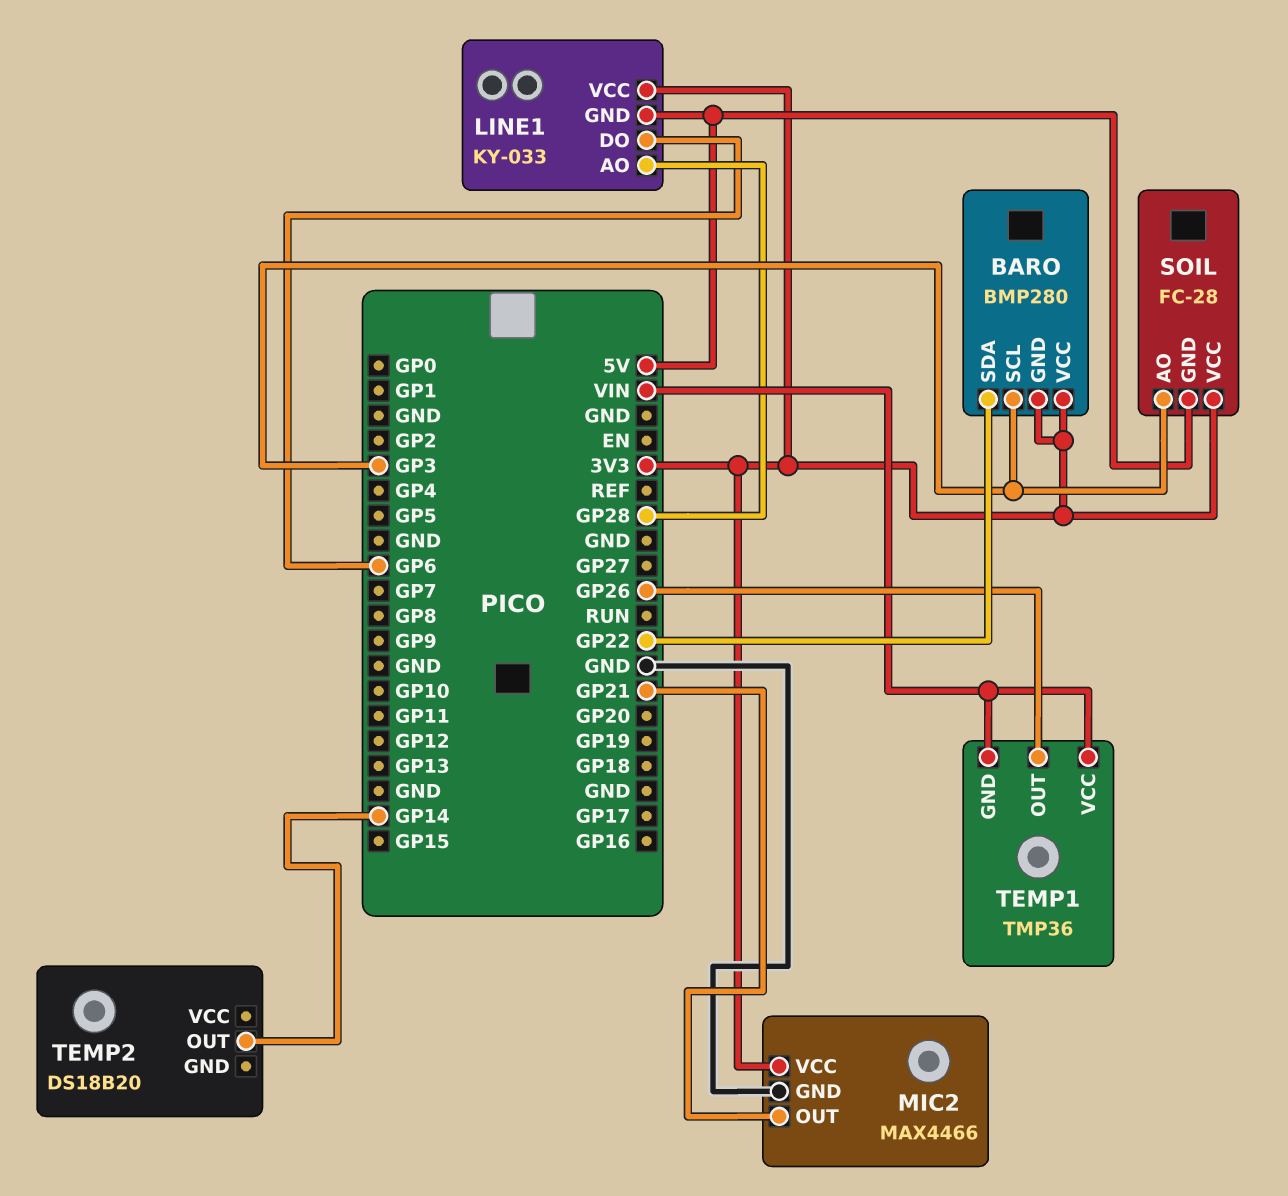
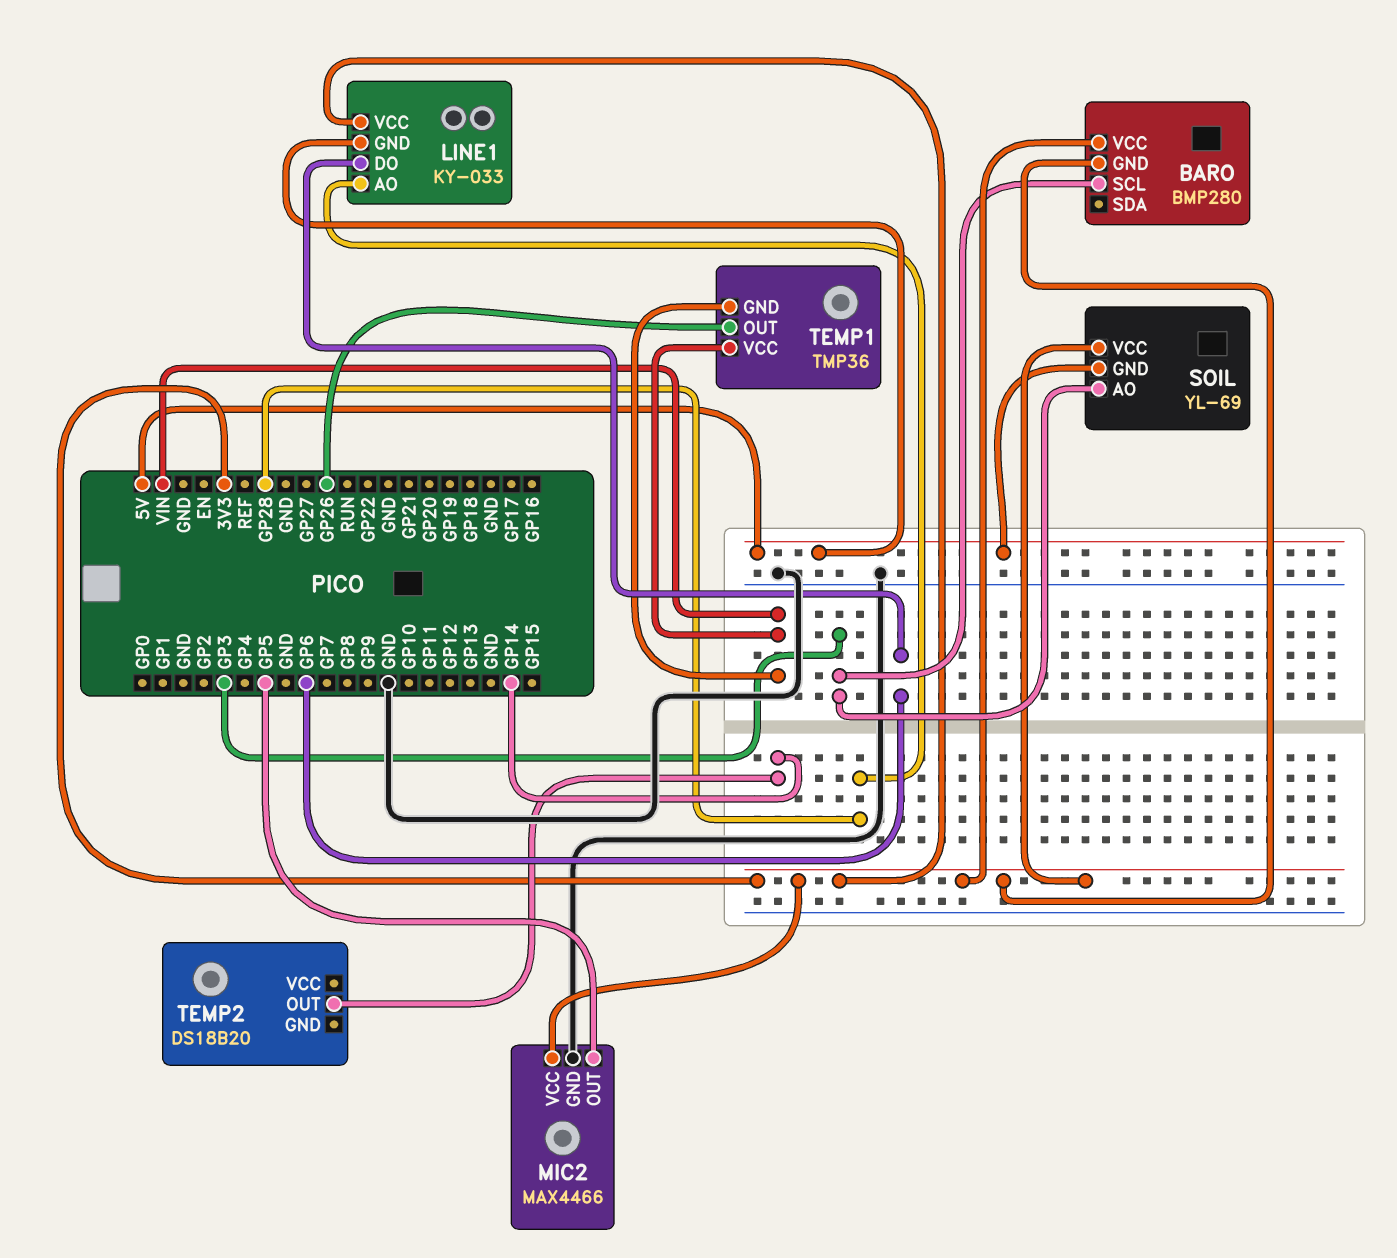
BARO pin SDA: GP22 -> none
MIC2 pin OUT: GP21 -> GP5
SOIL: FC-28 -> YL-69

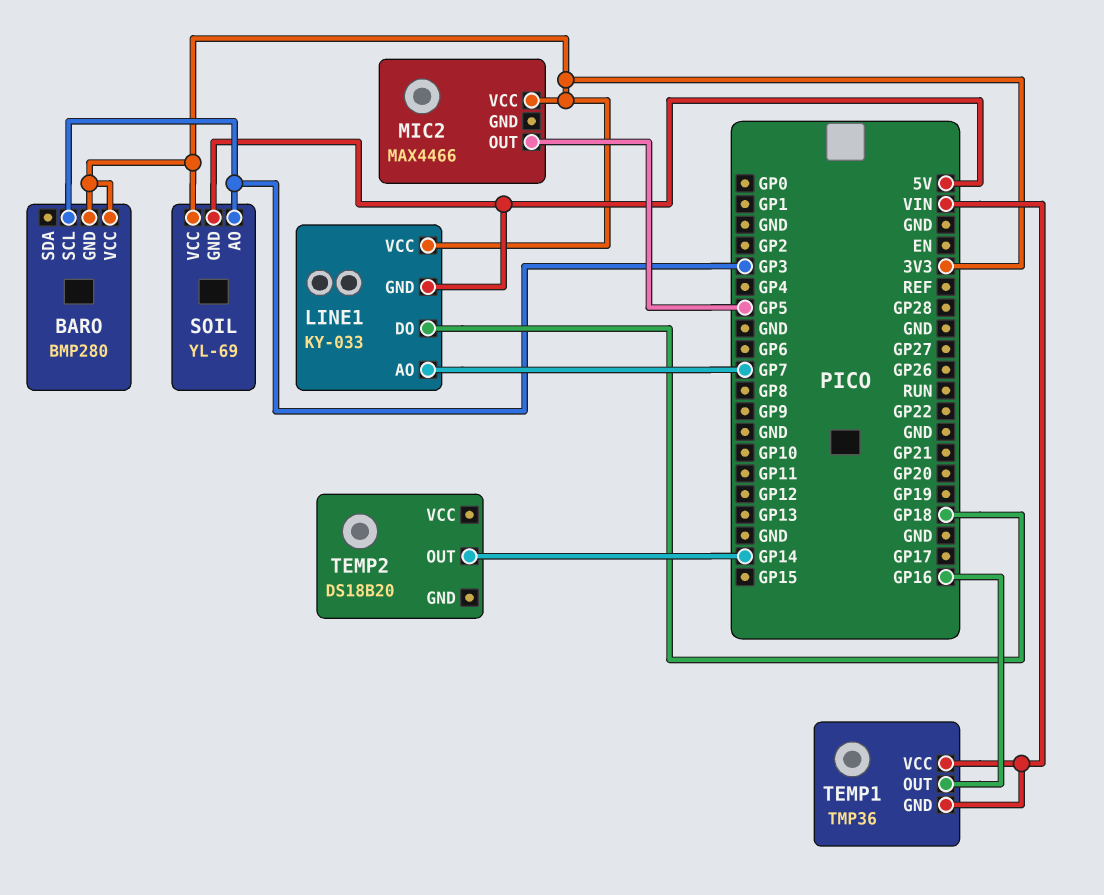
LINE1 pin AO: GP28 -> GP7
LINE1 pin DO: GP6 -> GP18
MIC2 pin GND: GND -> none
TEMP1 pin OUT: GP26 -> GP16

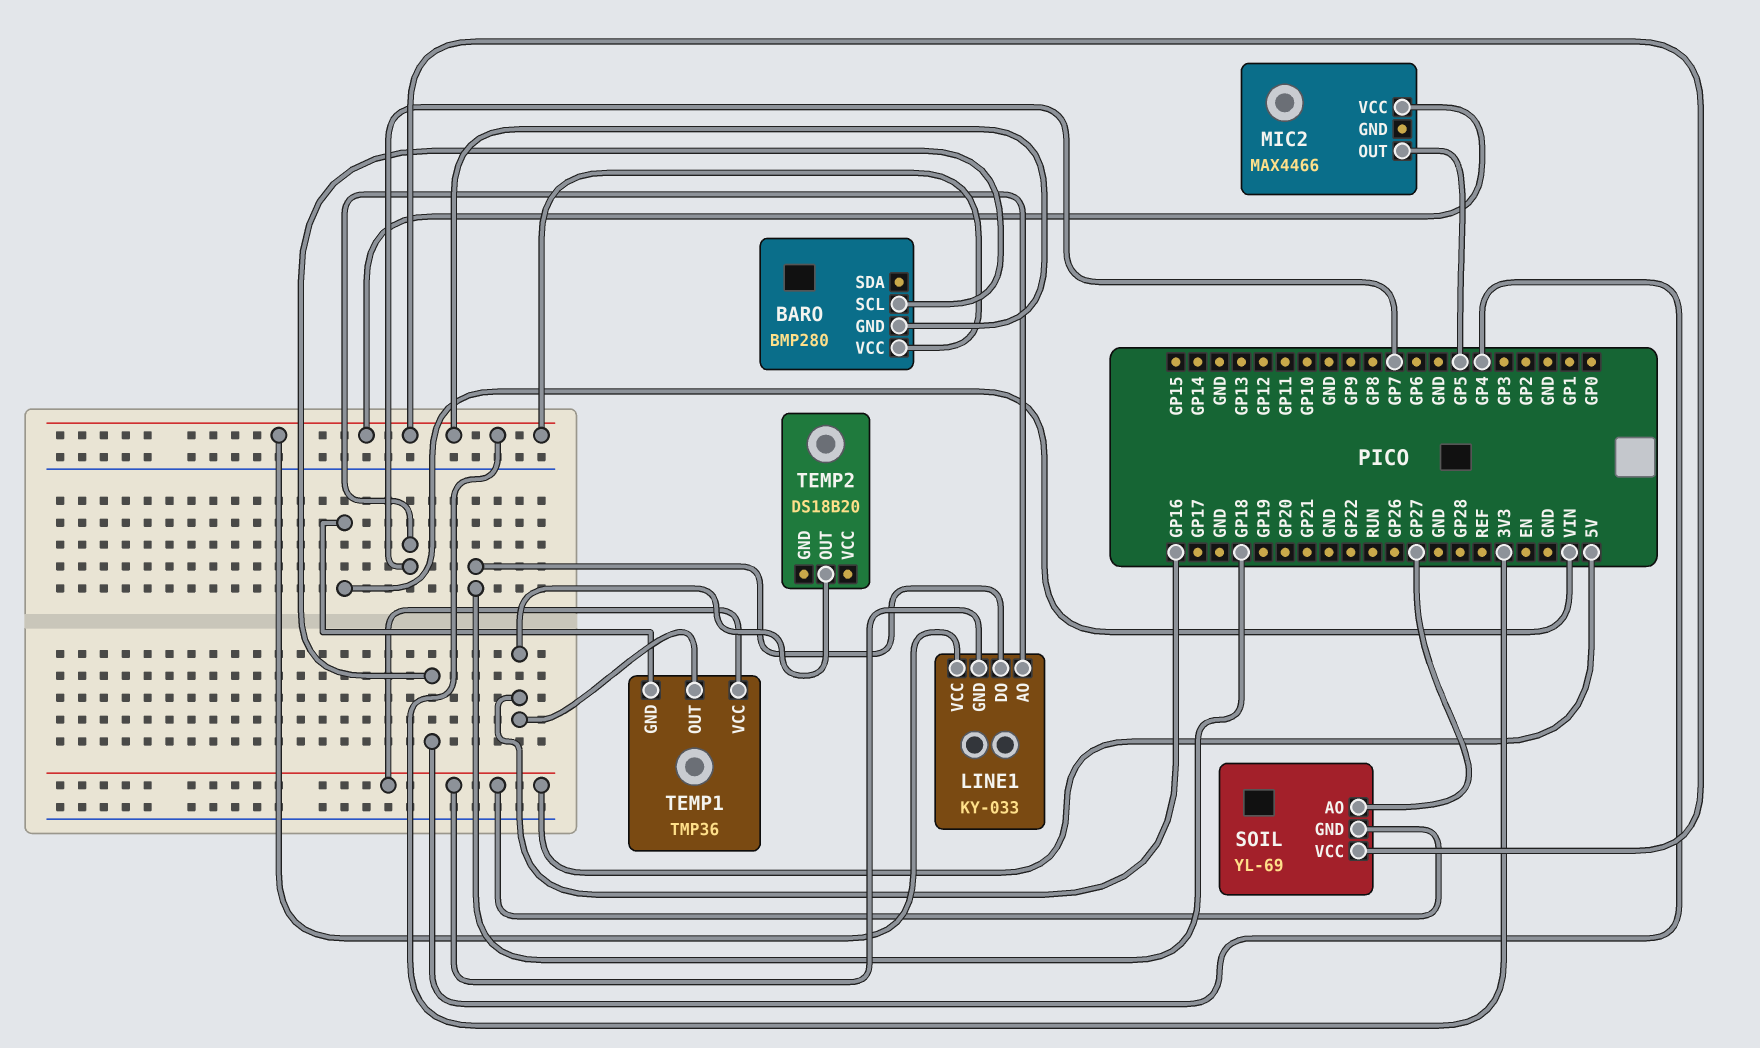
BARO pin SCL: GP3 -> GP4
SOIL pin AO: GP3 -> GP27
TEMP1 pin VCC: VIN -> 5V
TEMP2 pin OUT: GP14 -> GP16

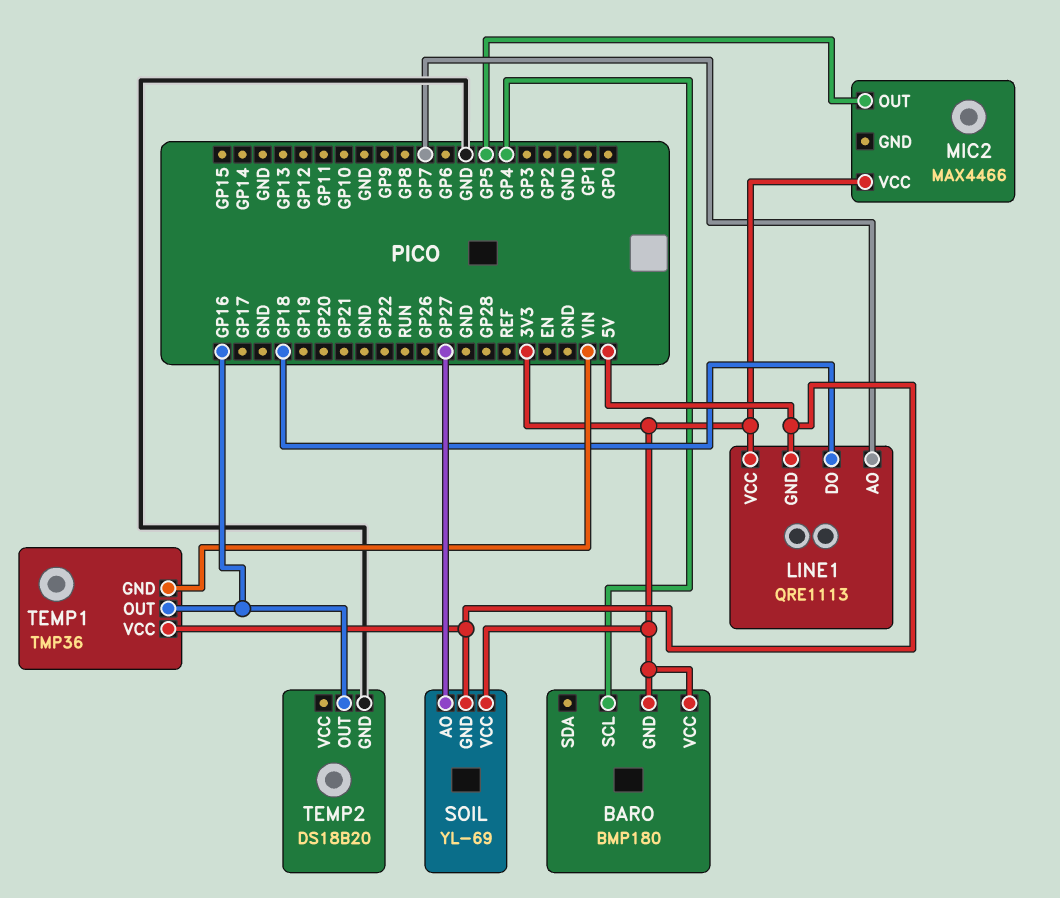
BARO: BMP280 -> BMP180
LINE1: KY-033 -> QRE1113
TEMP2 pin GND: none -> GND

